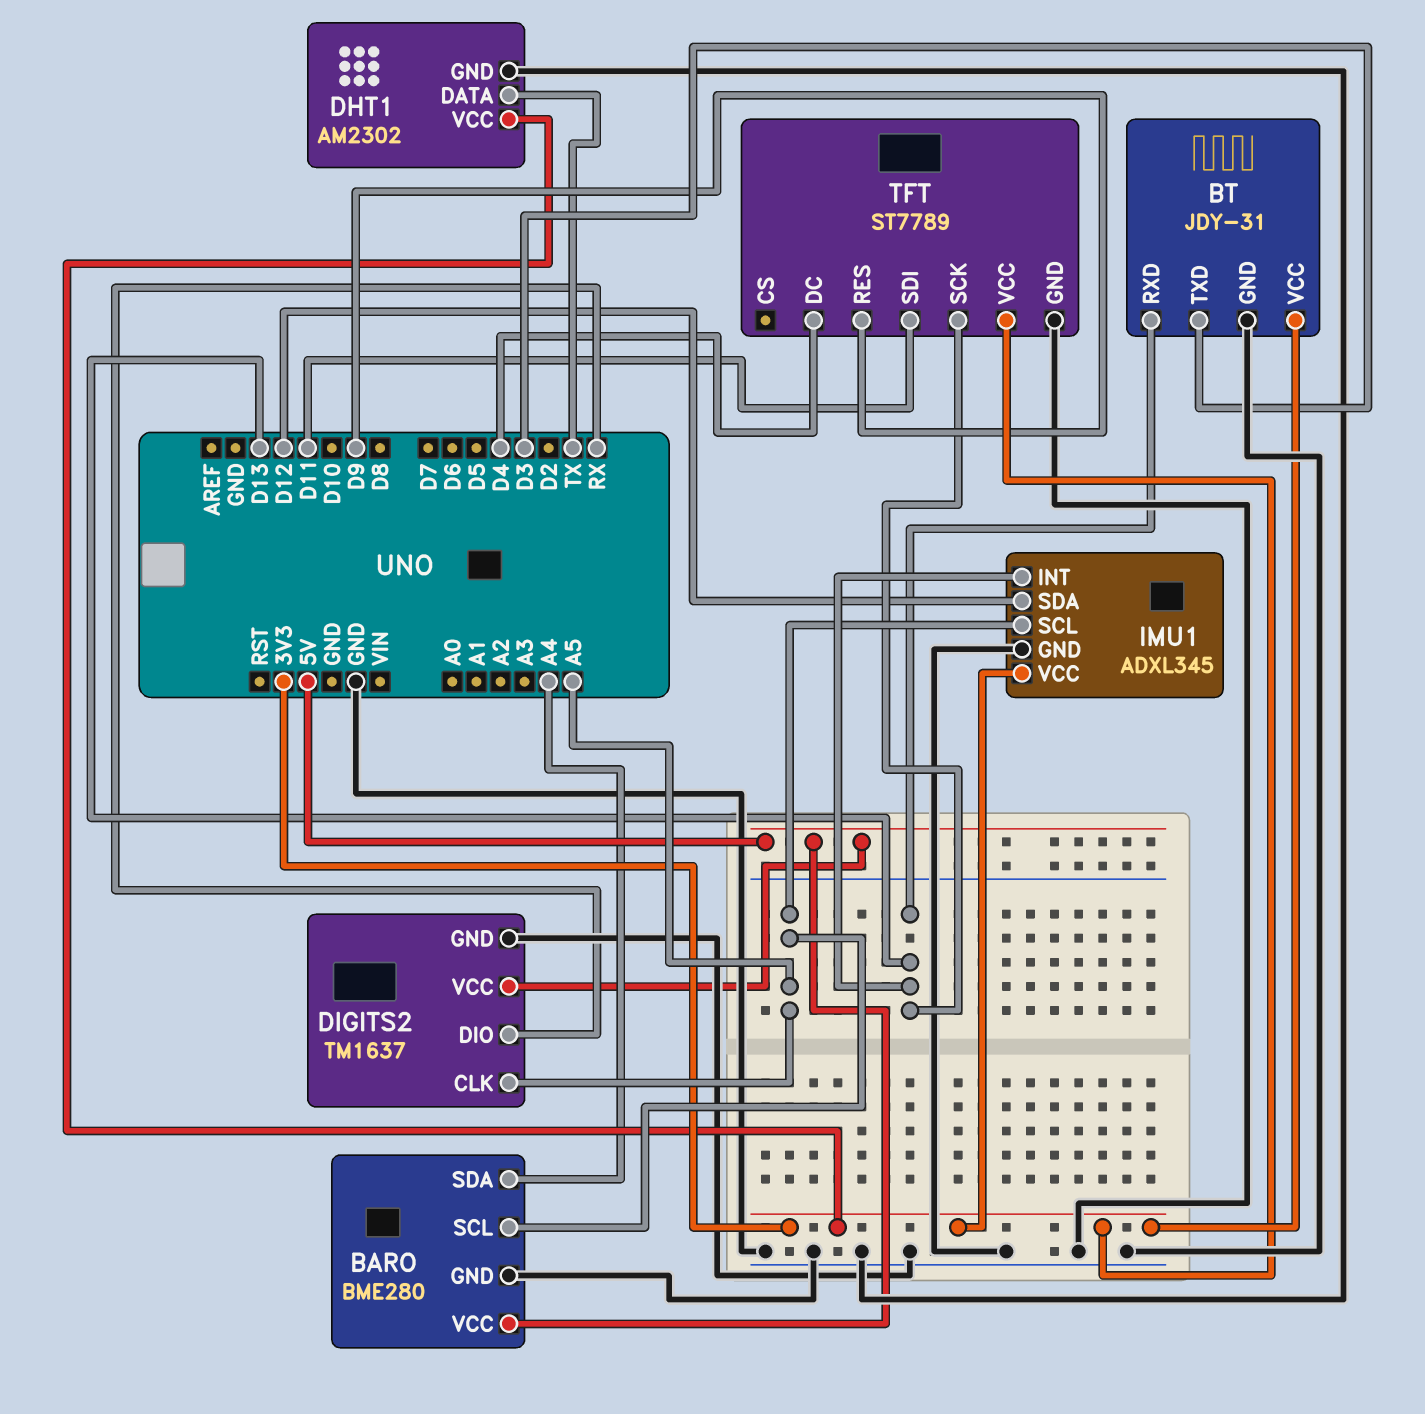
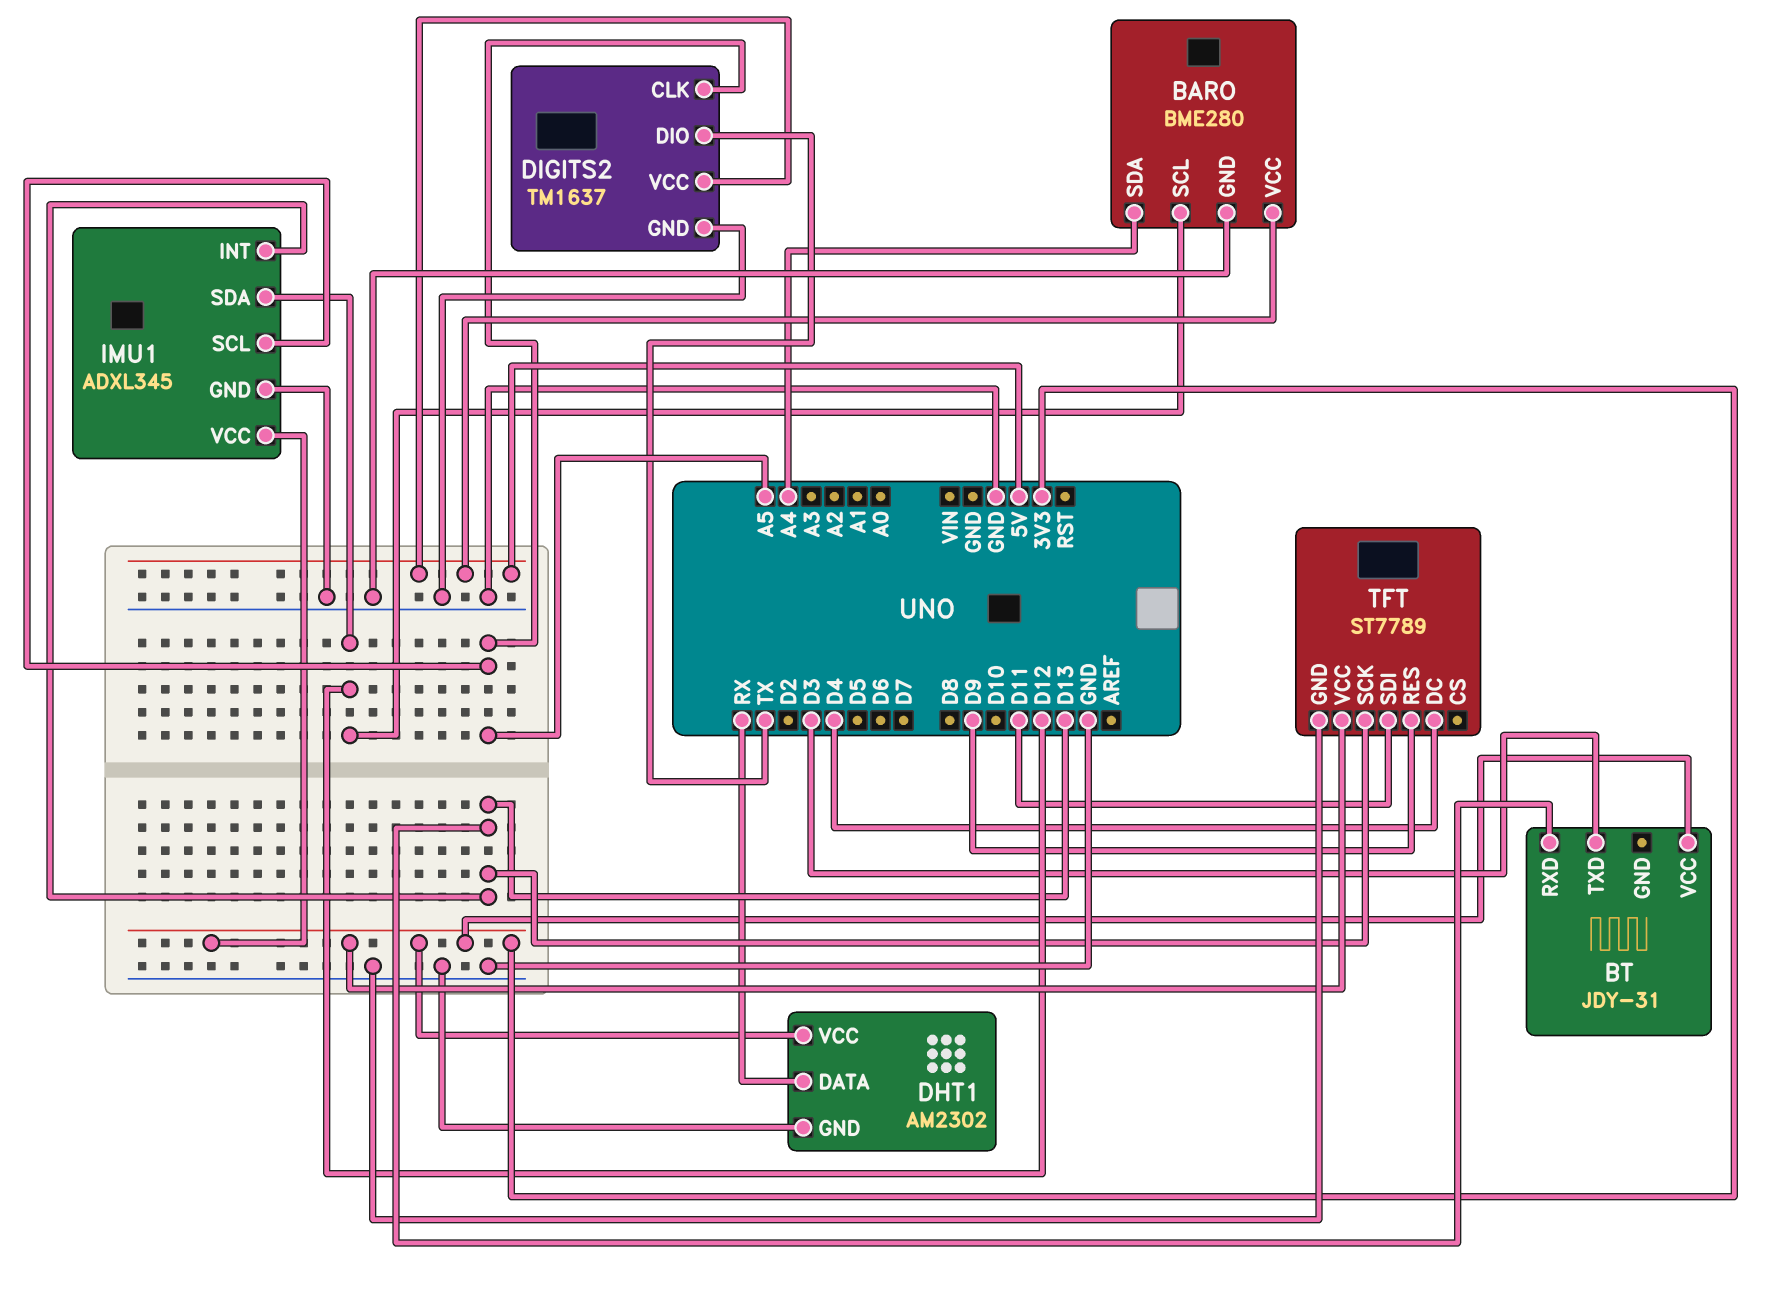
BARO pin SCL: A5 -> D12
BT pin GND: GND -> none
DHT1 pin DATA: TX -> RX
DIGITS2 pin DIO: RX -> TX

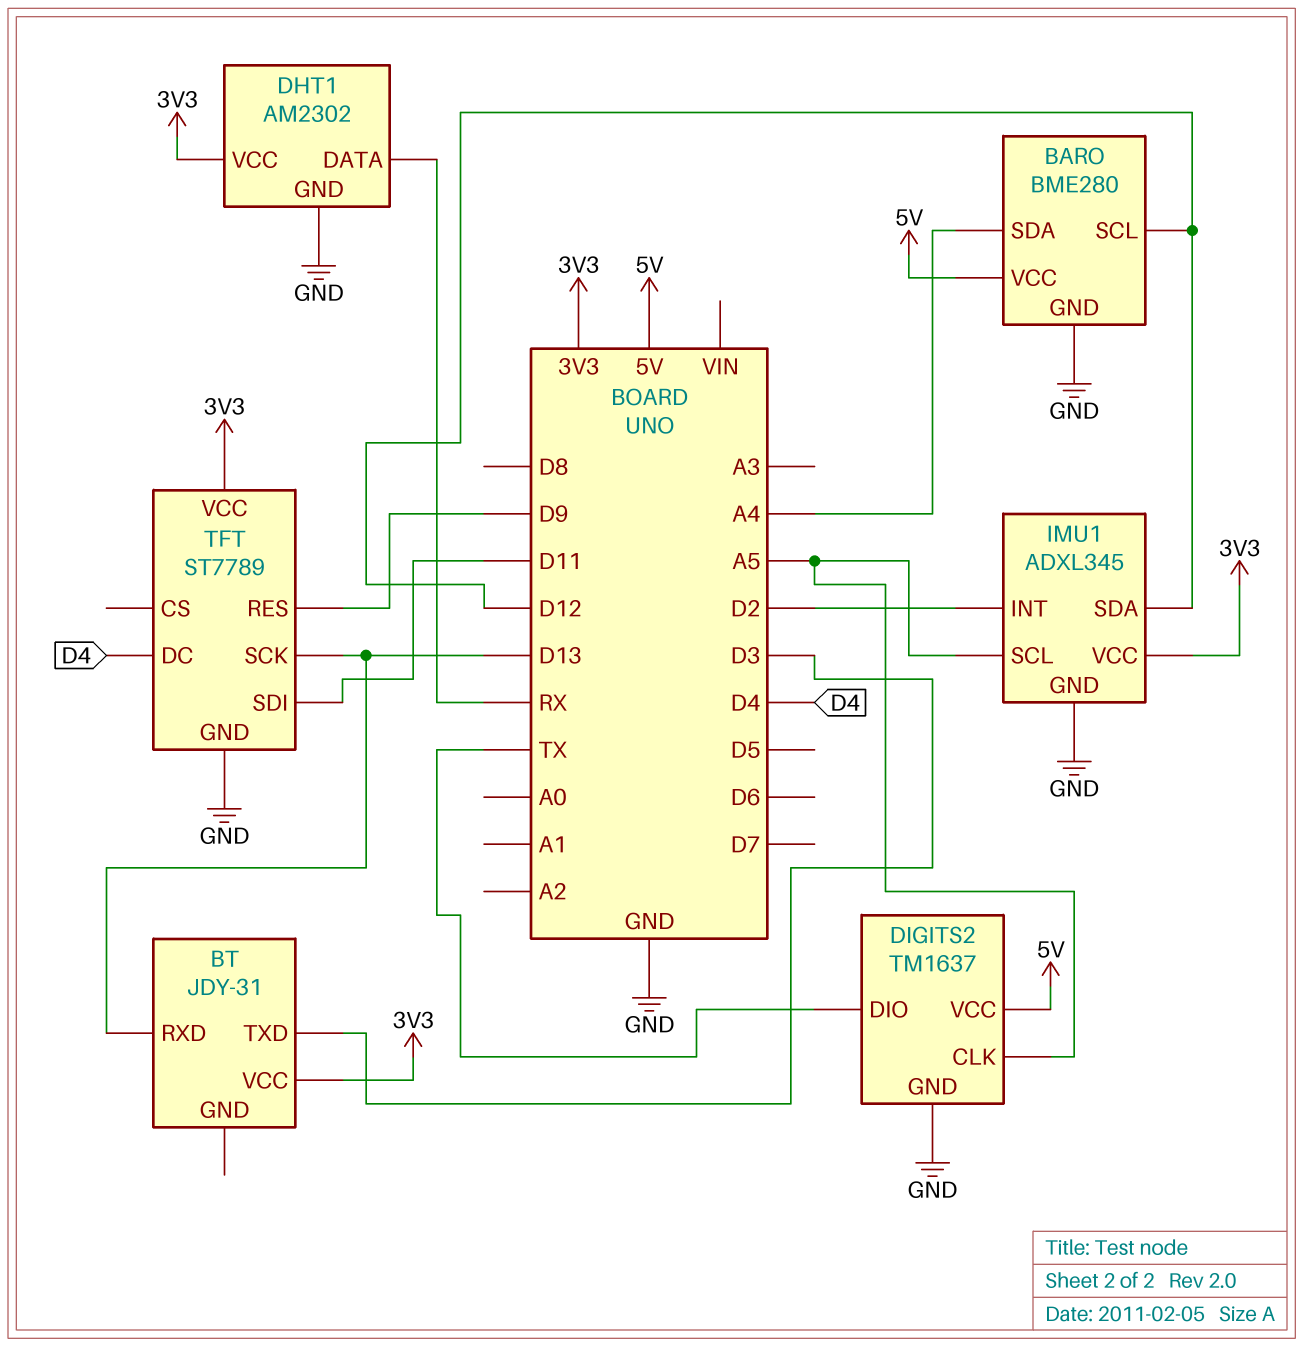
IMU1 pin INT: D13 -> D2

